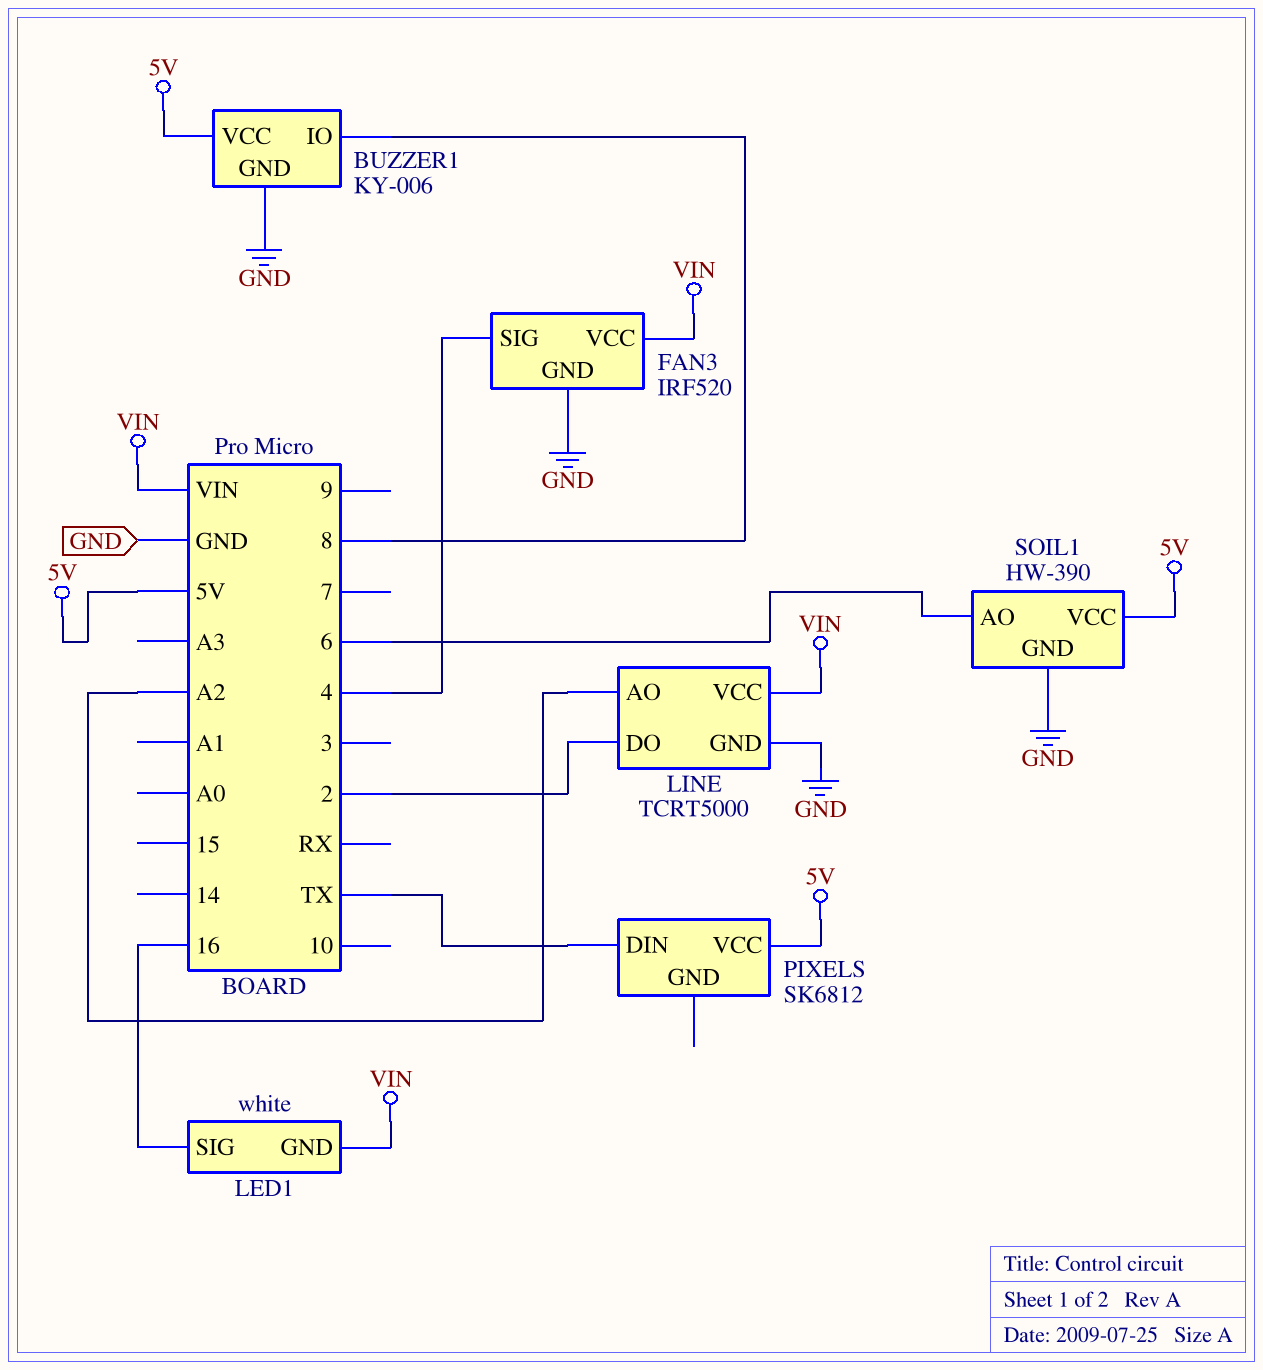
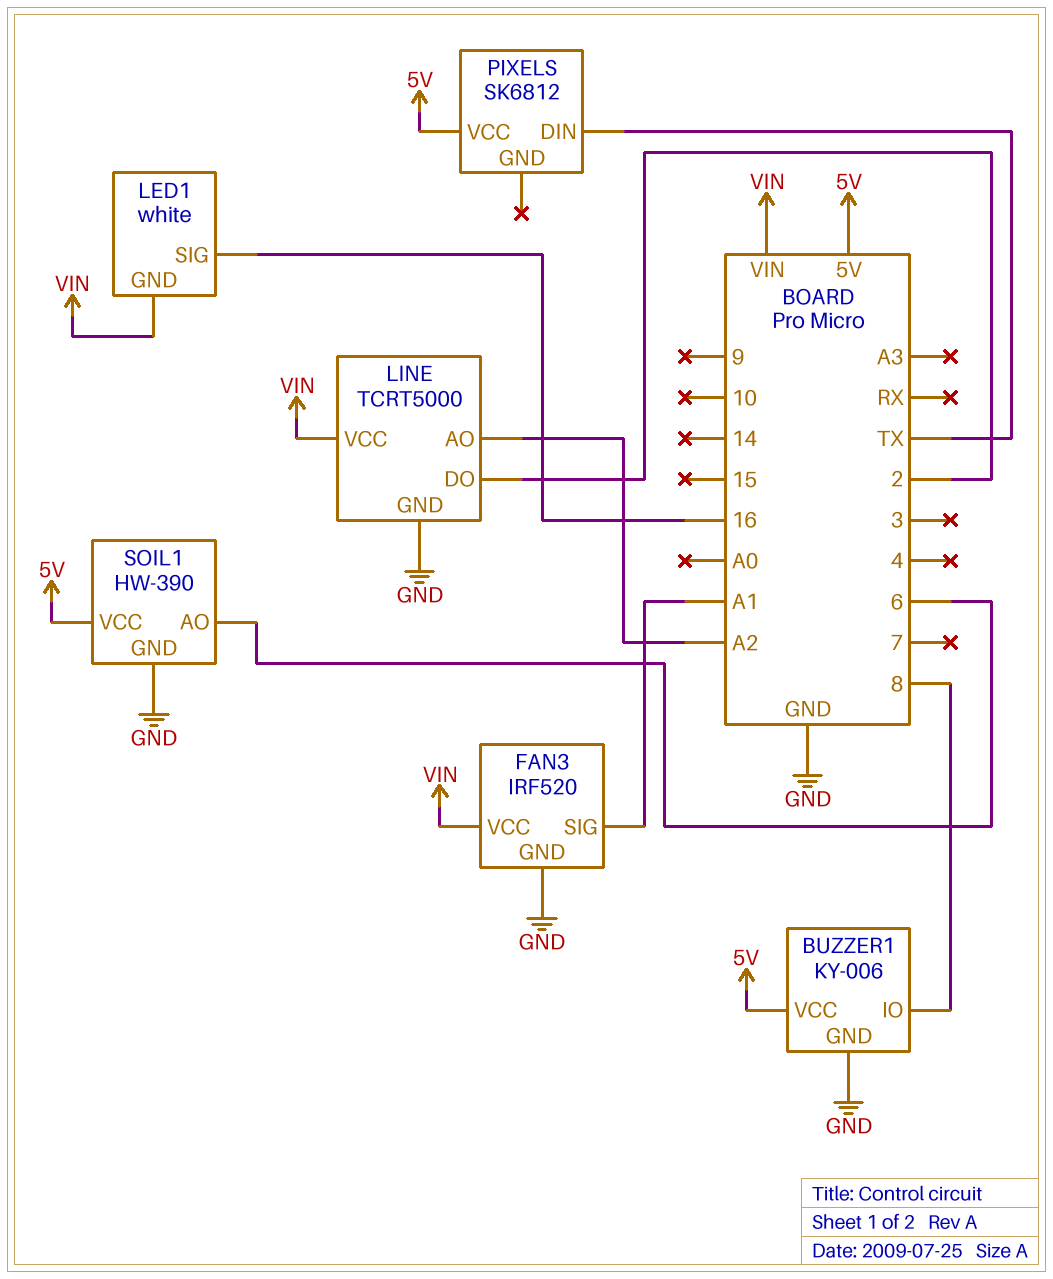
FAN3 pin SIG: 4 -> A1

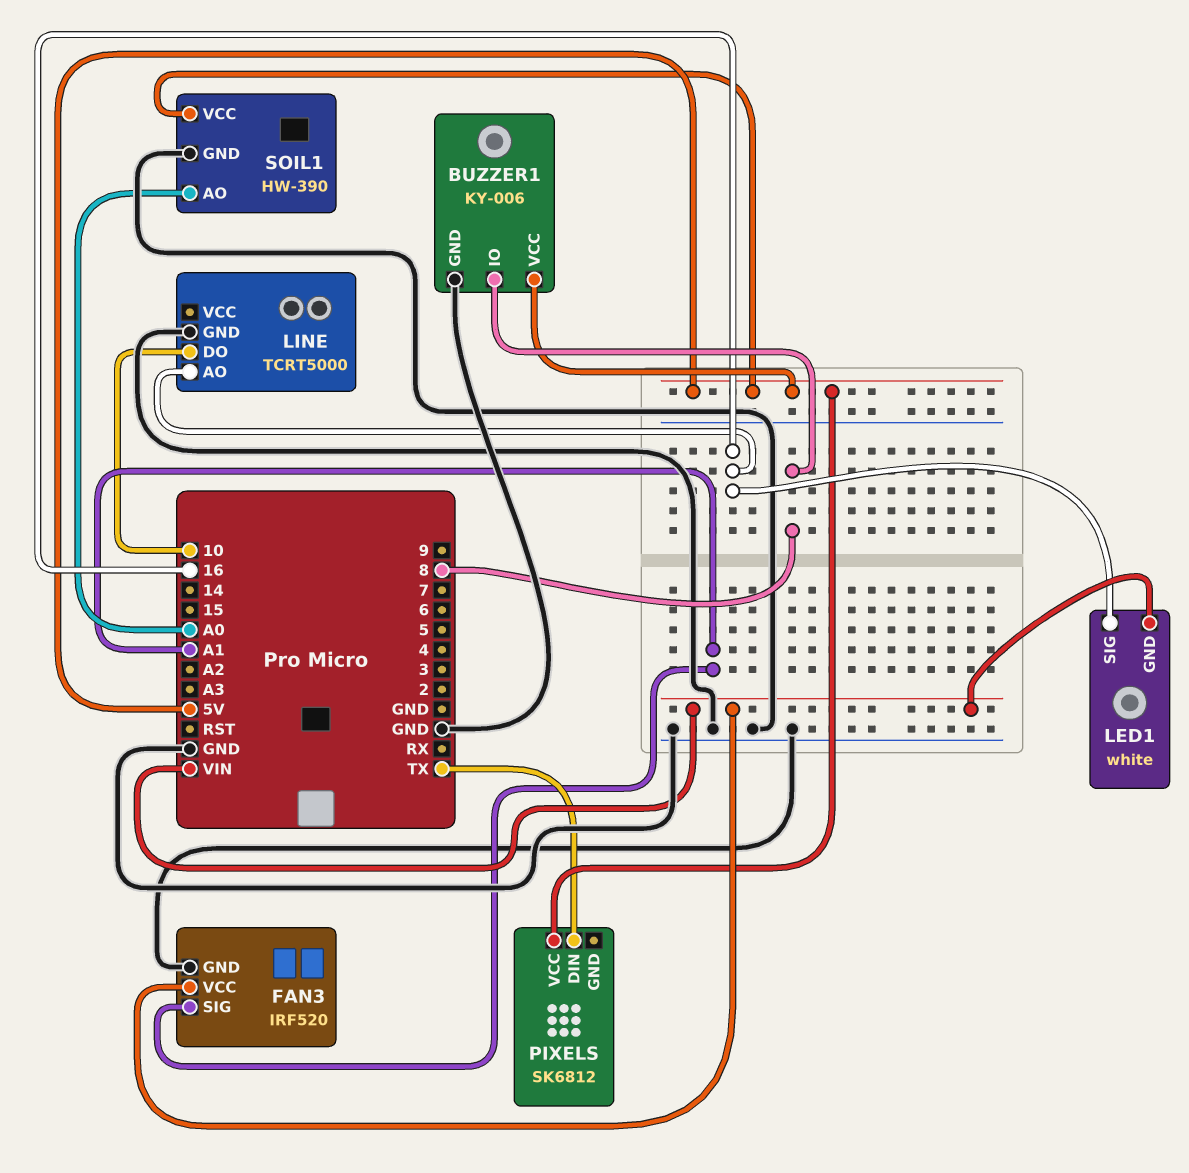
LINE pin AO: A2 -> 16
LINE pin DO: 2 -> 10
LINE pin VCC: VIN -> none
SOIL1 pin AO: 6 -> A0

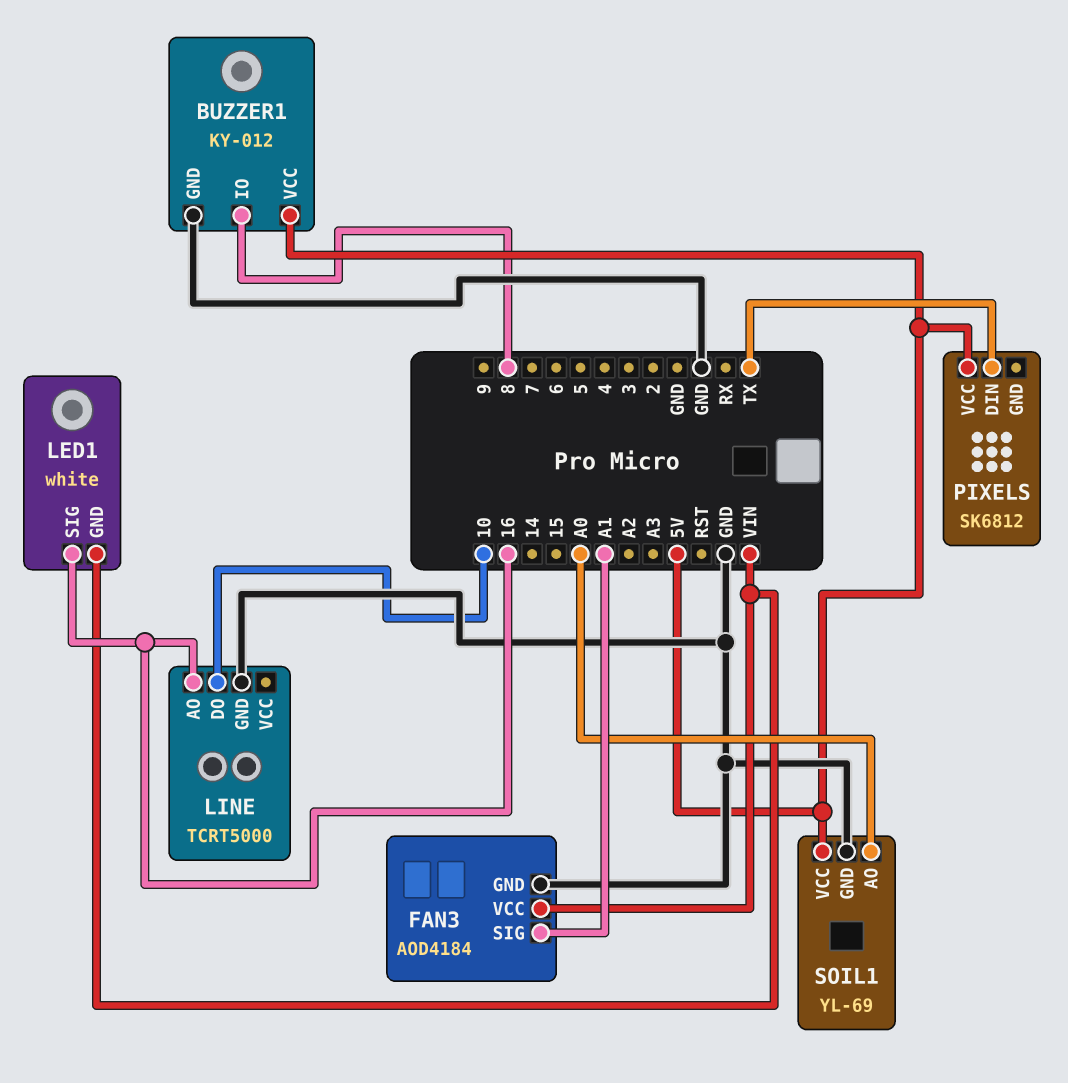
BUZZER1: KY-006 -> KY-012
FAN3: IRF520 -> AOD4184
SOIL1: HW-390 -> YL-69

